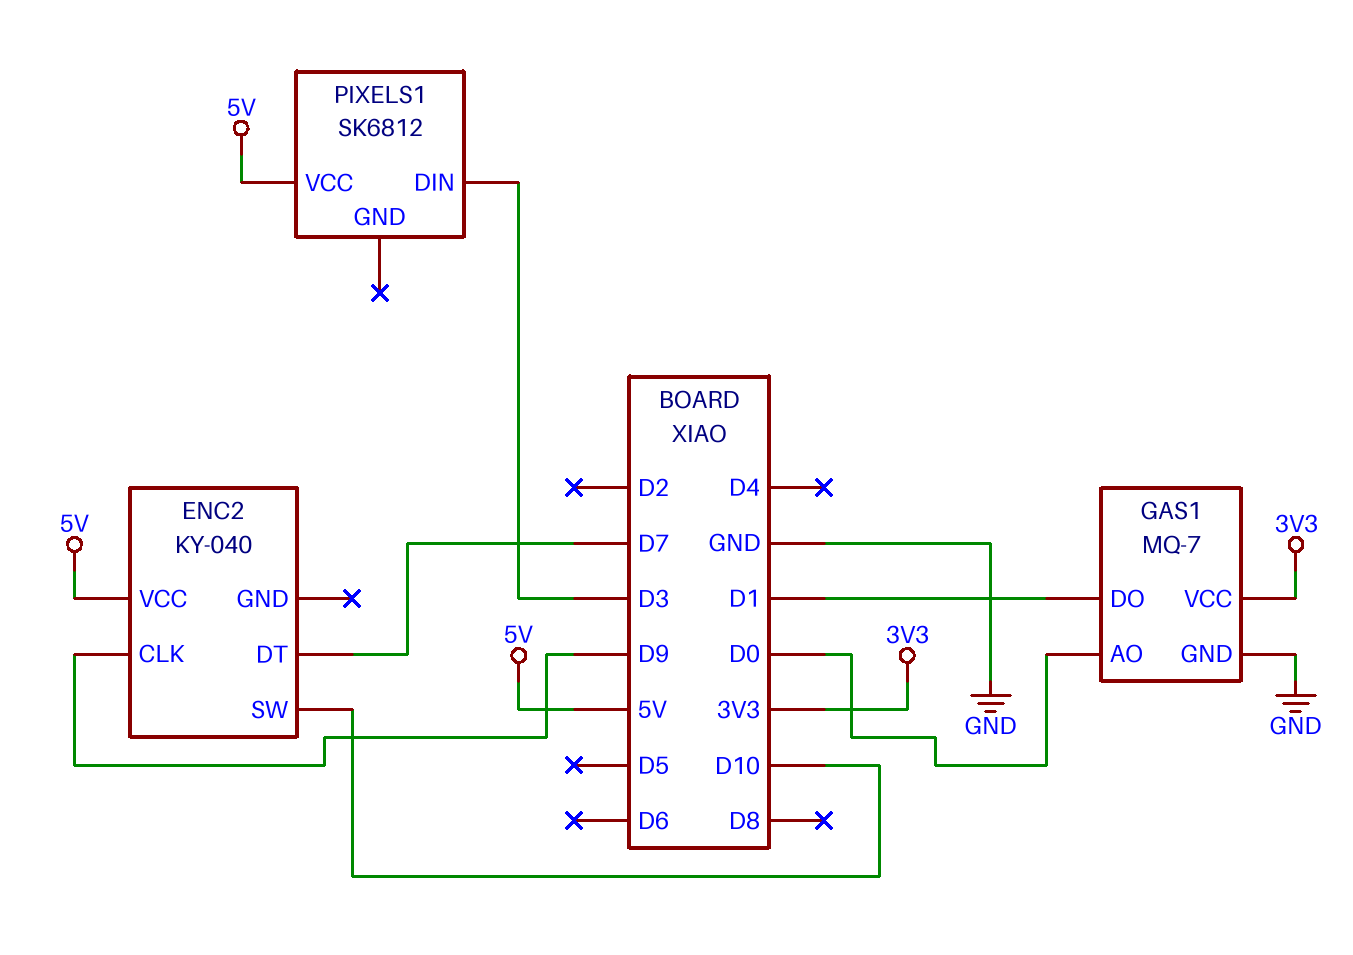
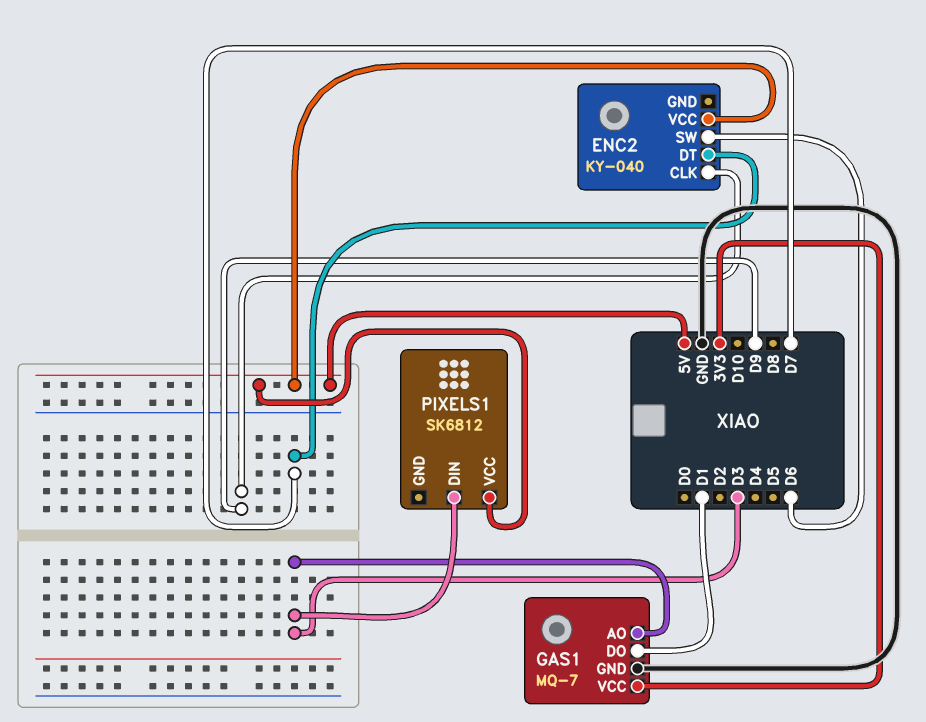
ENC2 pin SW: D10 -> D6
GAS1 pin AO: D0 -> D3

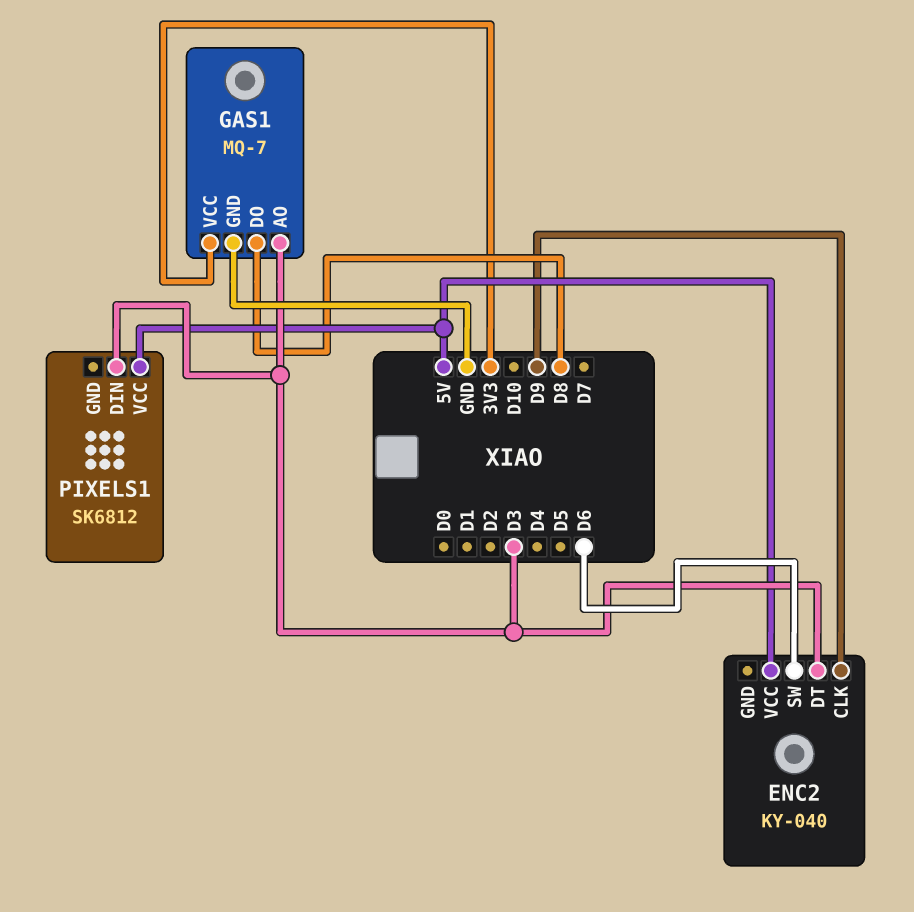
ENC2 pin DT: D7 -> D3
GAS1 pin DO: D1 -> D8

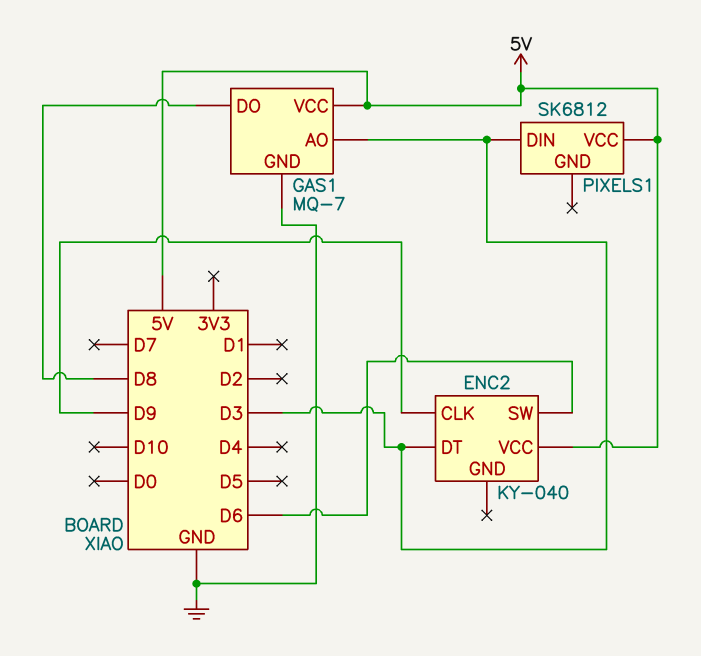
GAS1 pin VCC: 3V3 -> 5V

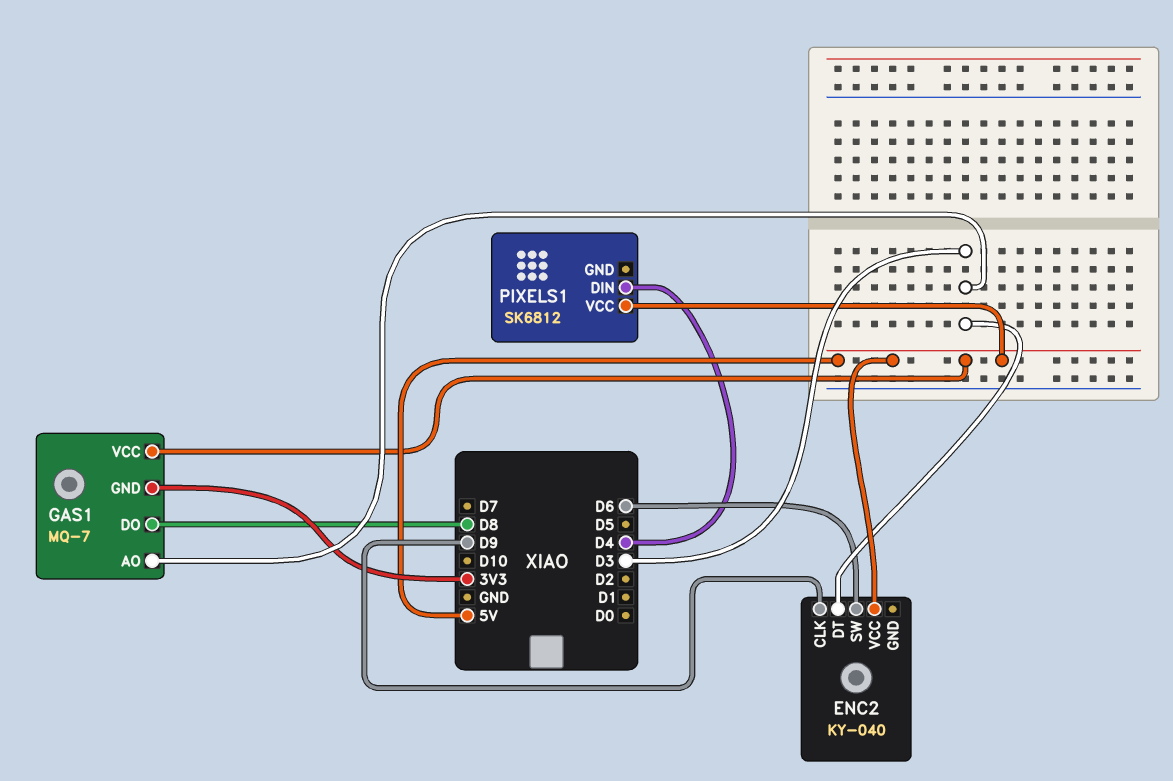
GAS1 pin GND: GND -> 3V3
PIXELS1 pin DIN: D3 -> D4

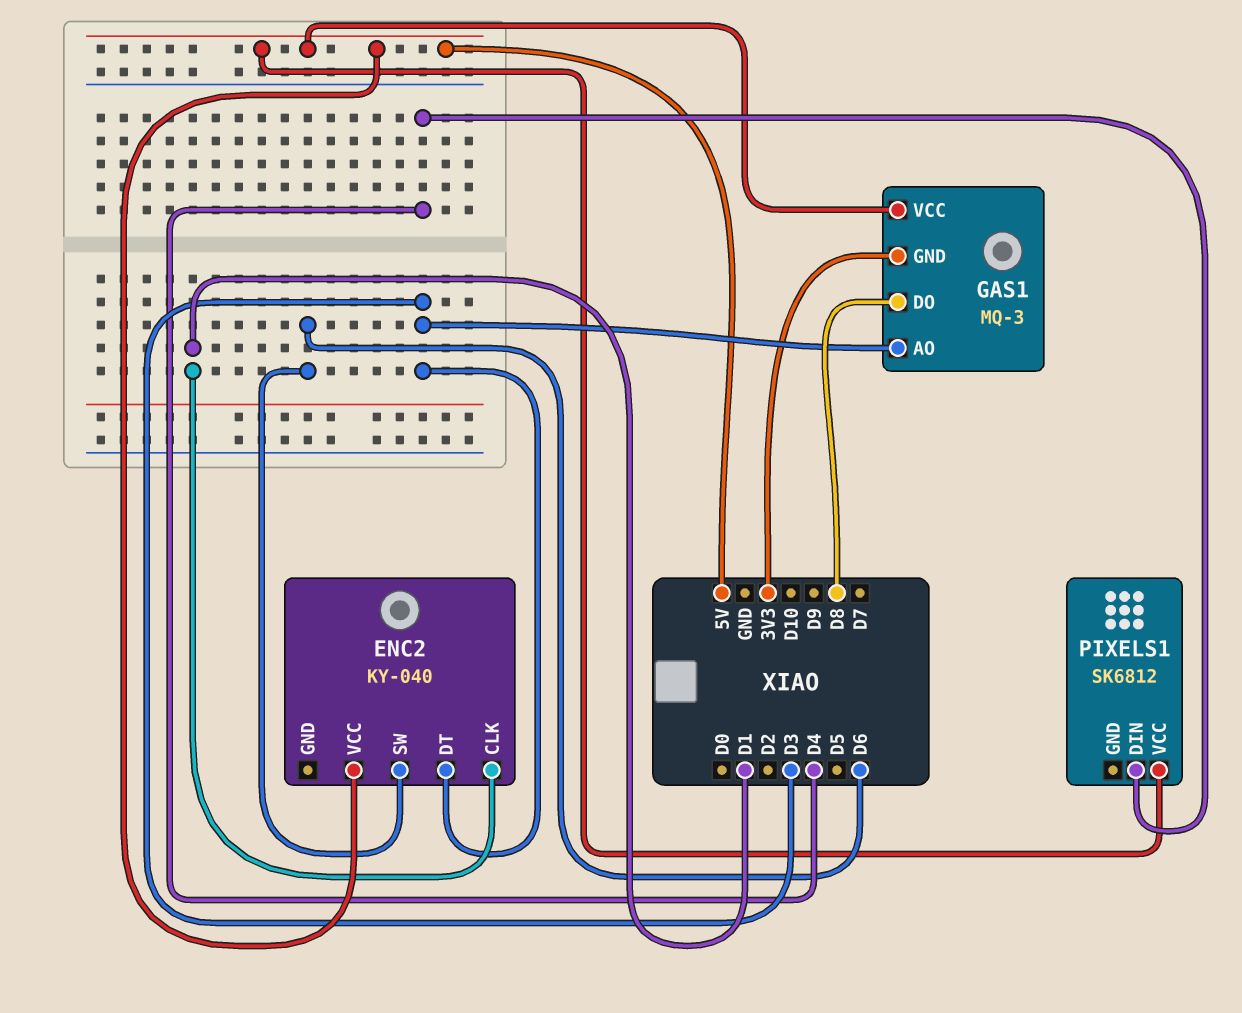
ENC2 pin CLK: D9 -> D1
GAS1: MQ-7 -> MQ-3

